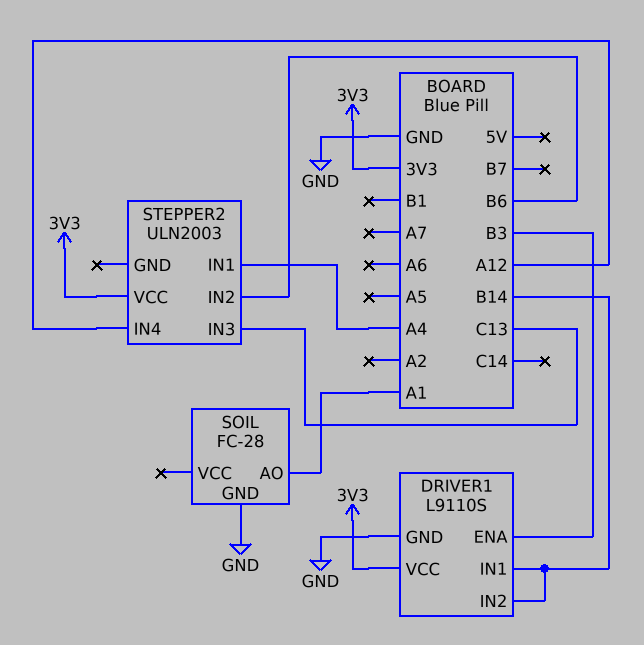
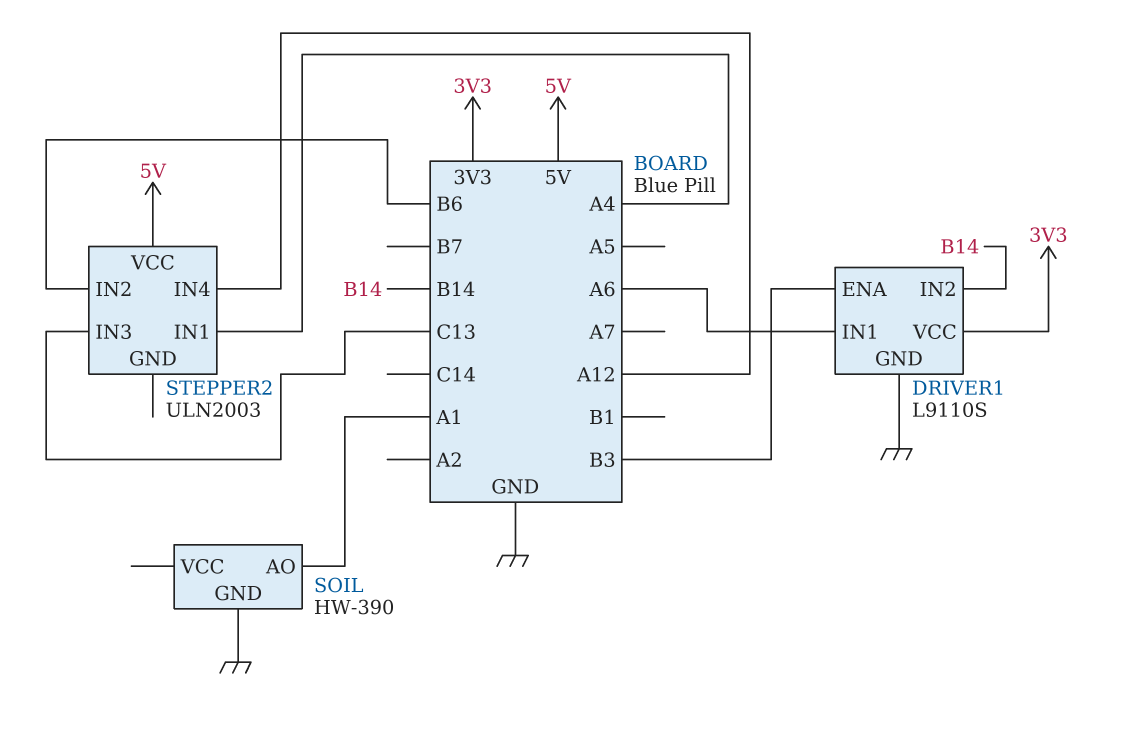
DRIVER1 pin IN1: B14 -> A6
SOIL: FC-28 -> HW-390
STEPPER2 pin VCC: 3V3 -> 5V

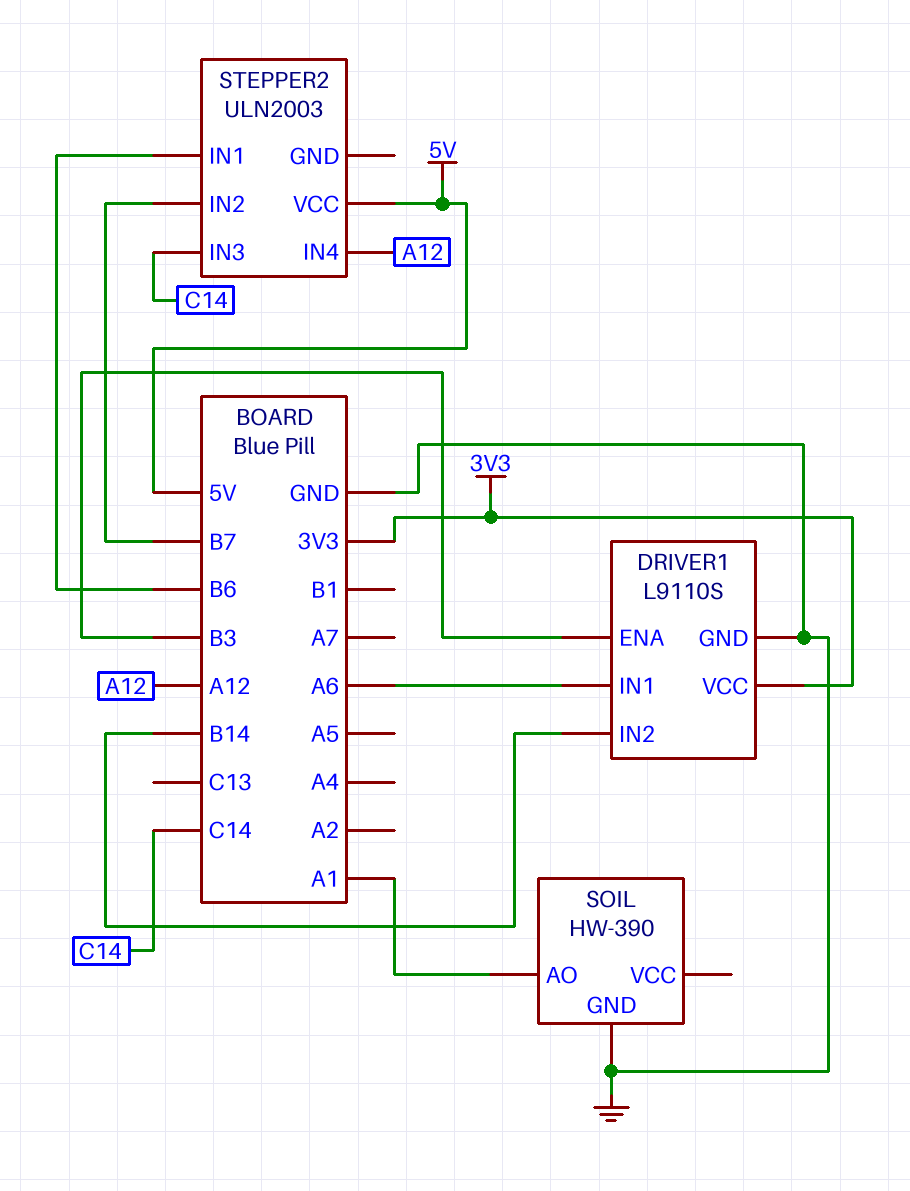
STEPPER2 pin IN1: A4 -> B6
STEPPER2 pin IN2: B6 -> B7
STEPPER2 pin IN3: C13 -> C14

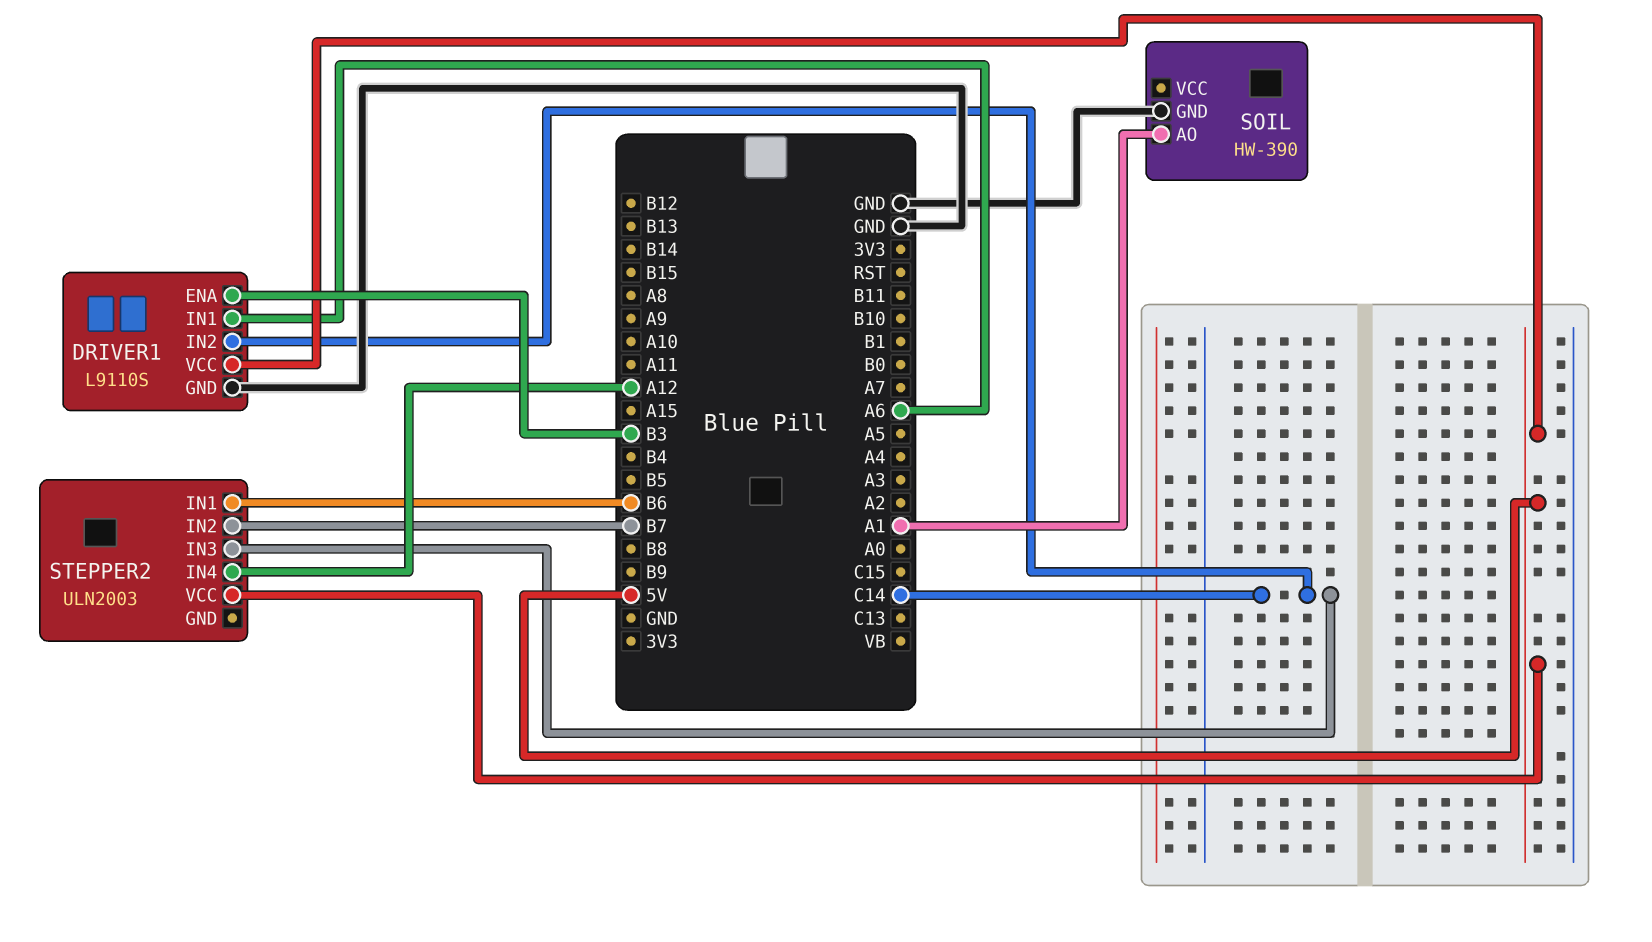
DRIVER1 pin IN2: B14 -> C14
DRIVER1 pin VCC: 3V3 -> 5V

